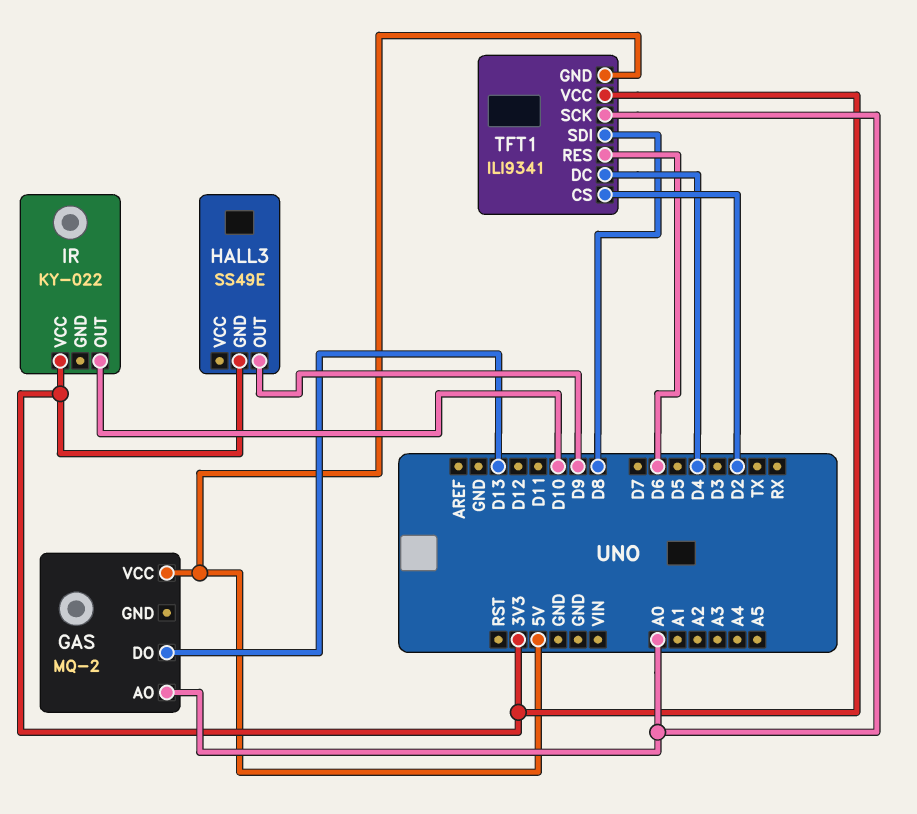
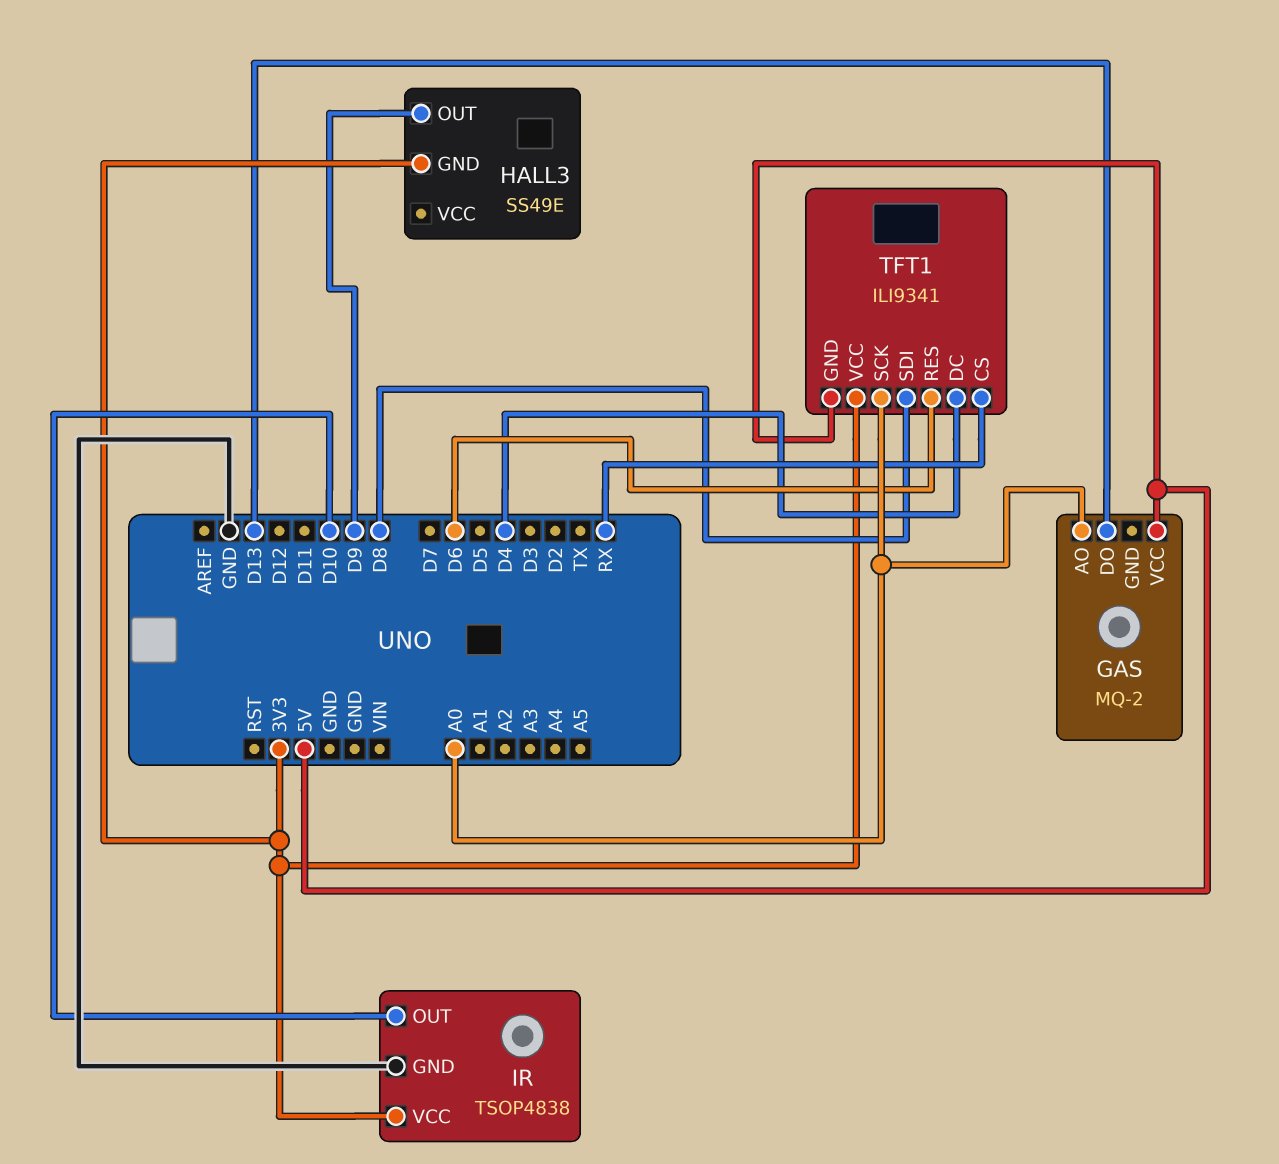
IR: KY-022 -> TSOP4838
IR pin GND: none -> GND
TFT1 pin CS: D2 -> RX

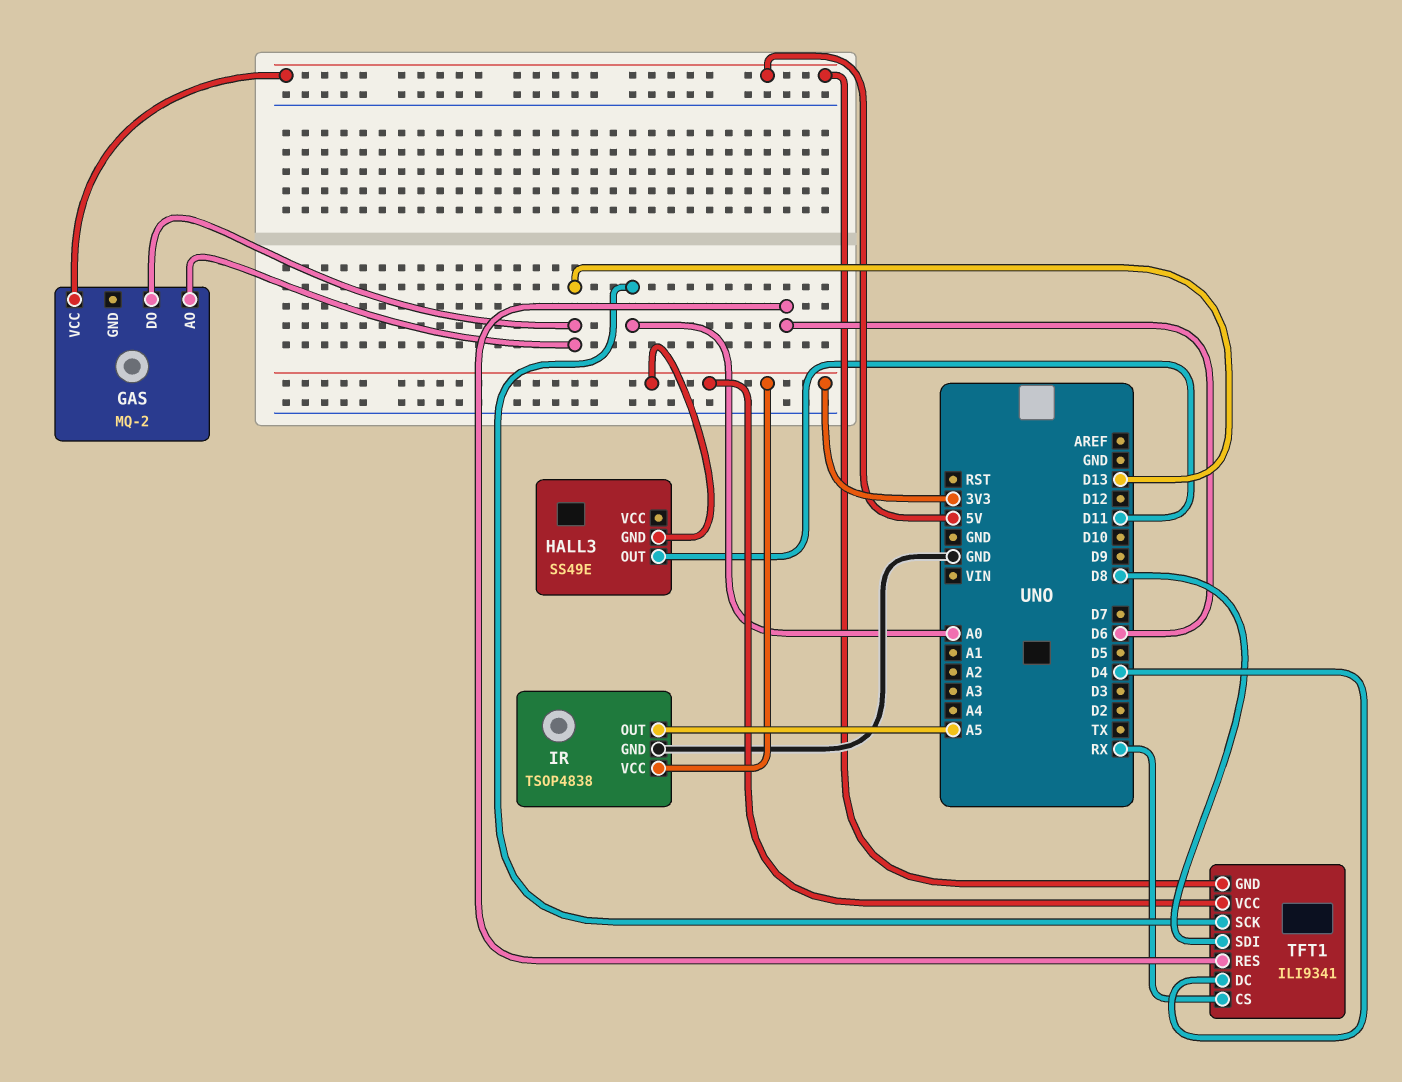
GAS pin AO: A0 -> D13
HALL3 pin OUT: D9 -> D11
IR pin OUT: D10 -> A5

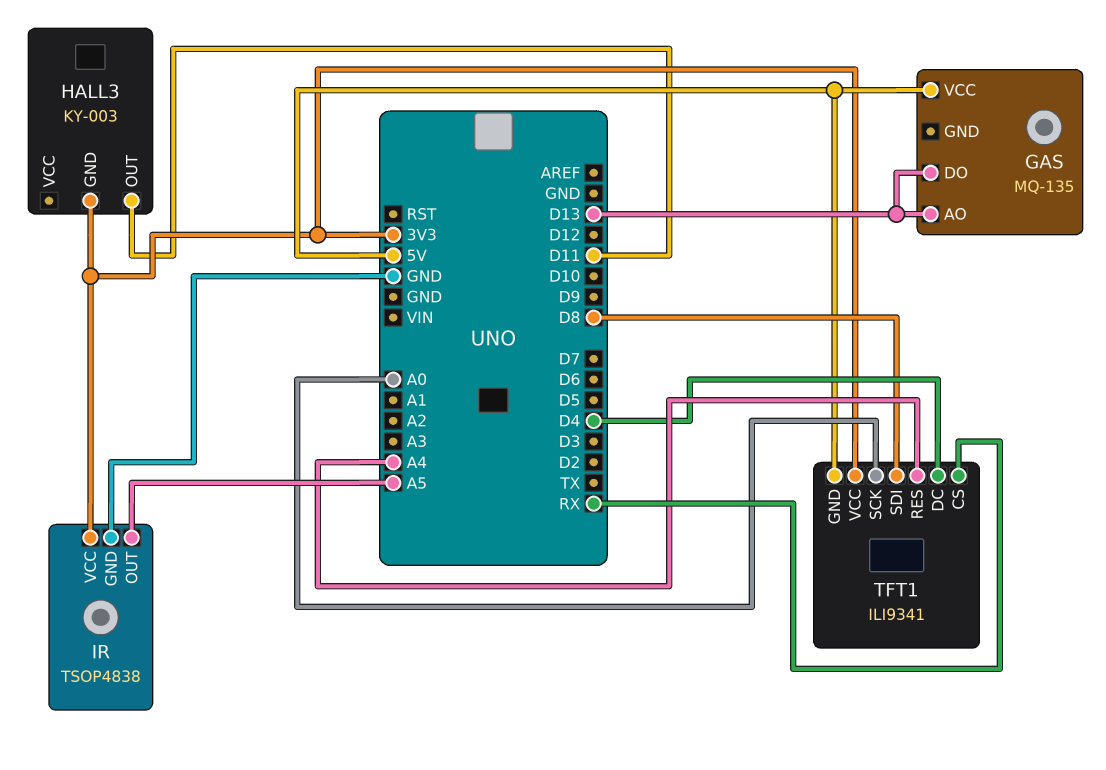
GAS: MQ-2 -> MQ-135
HALL3: SS49E -> KY-003
TFT1 pin RES: D6 -> A4

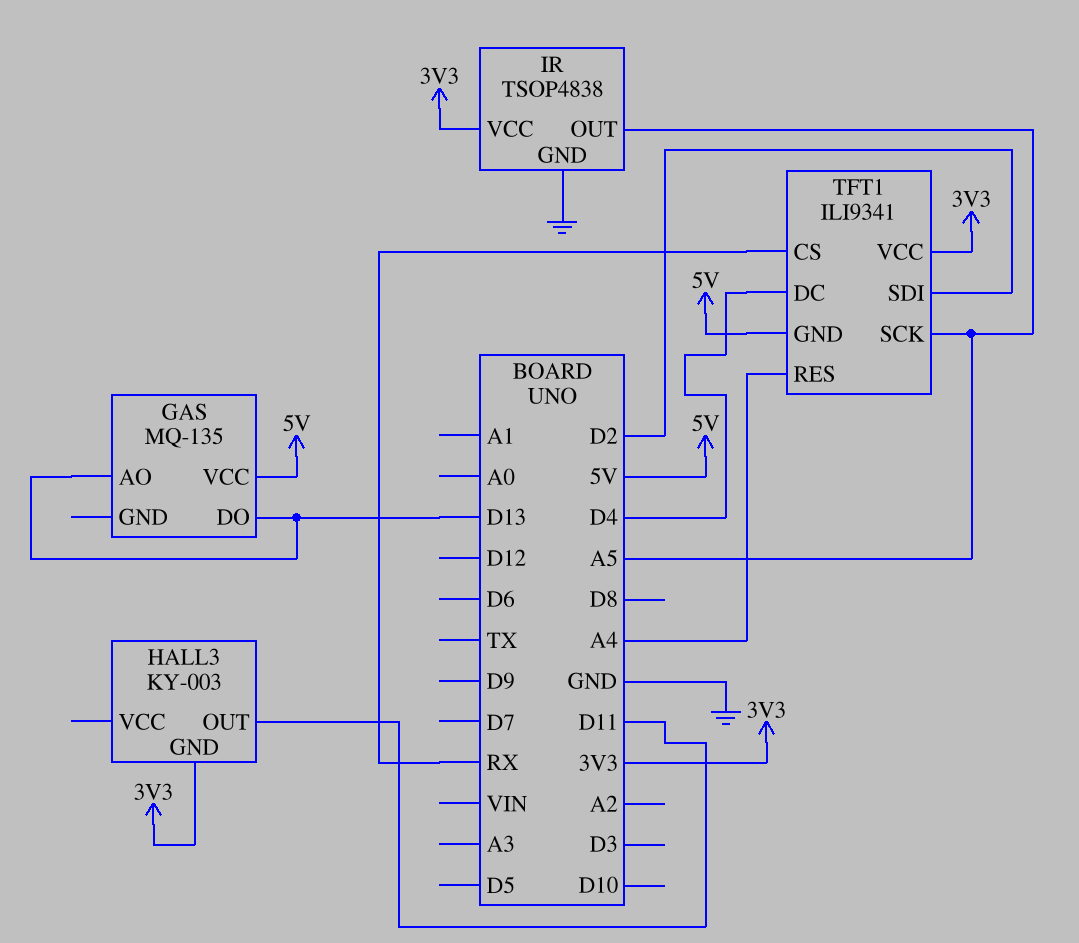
TFT1 pin SCK: A0 -> A5
TFT1 pin SDI: D8 -> D2

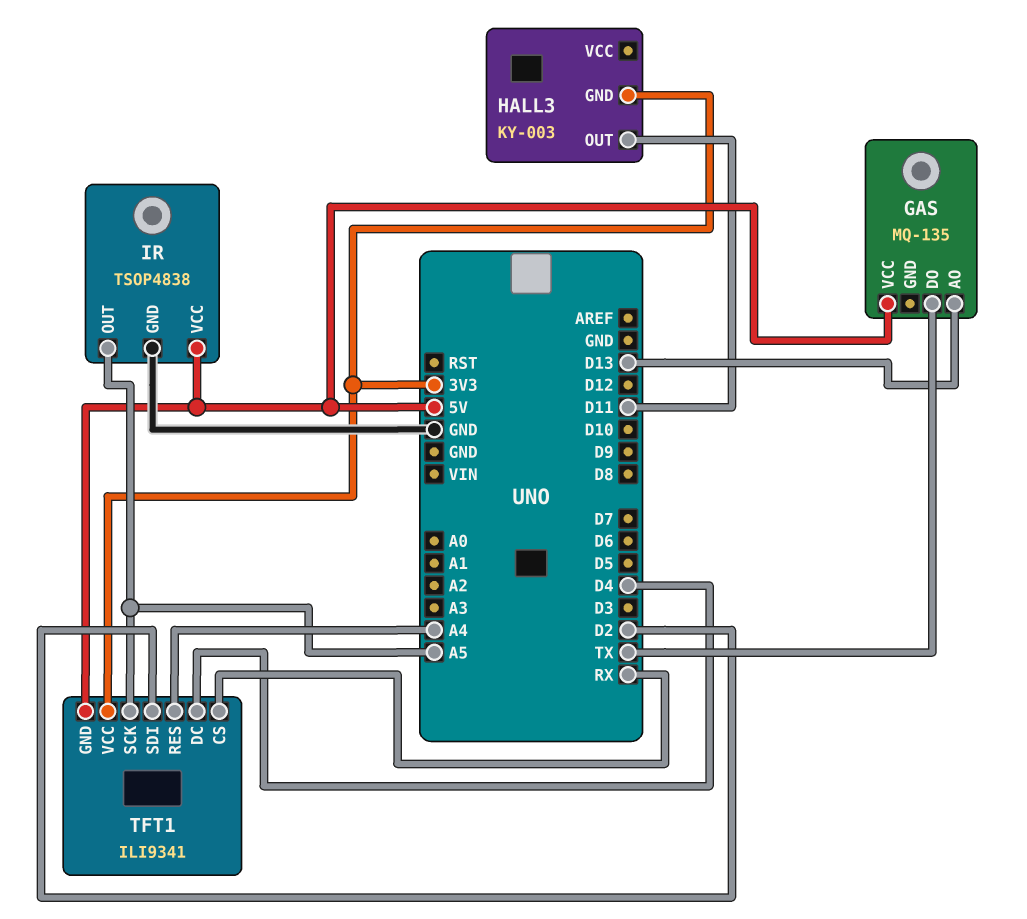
GAS pin DO: D13 -> TX
IR pin VCC: 3V3 -> 5V

